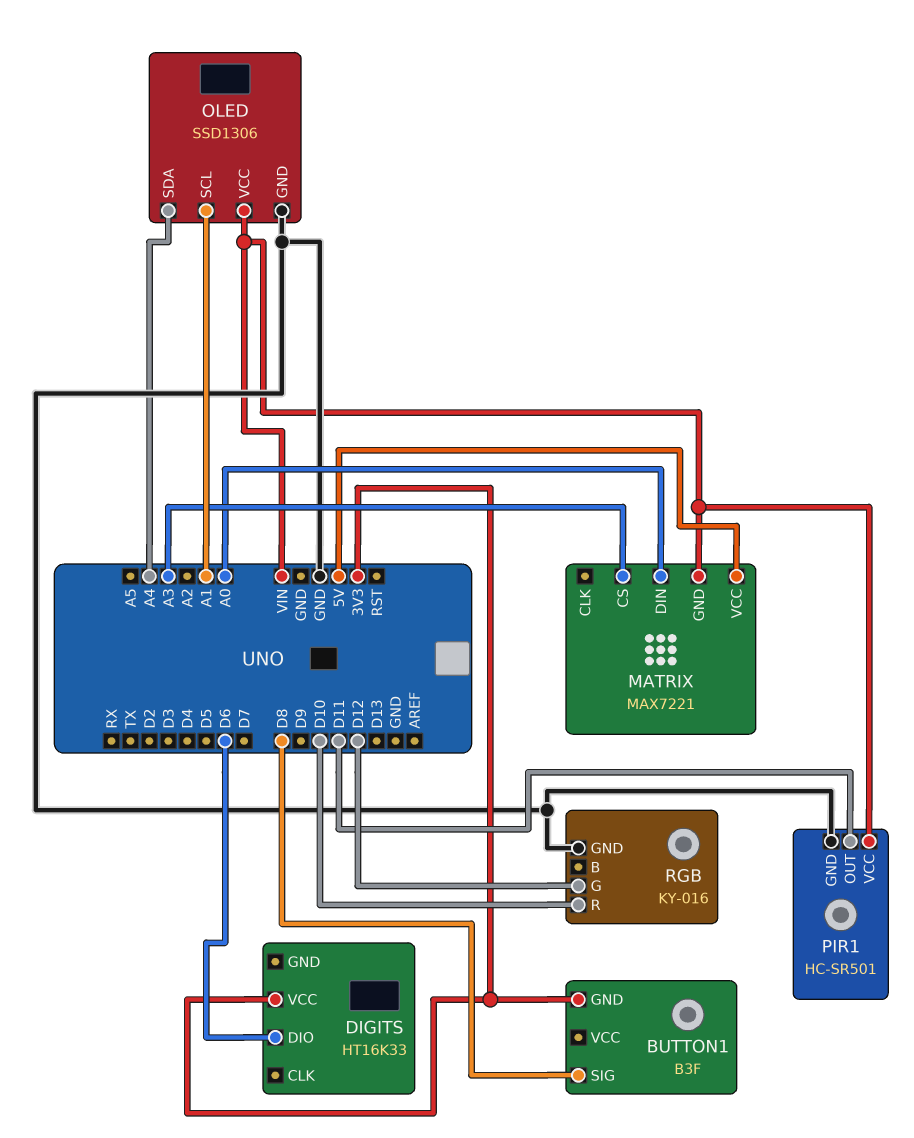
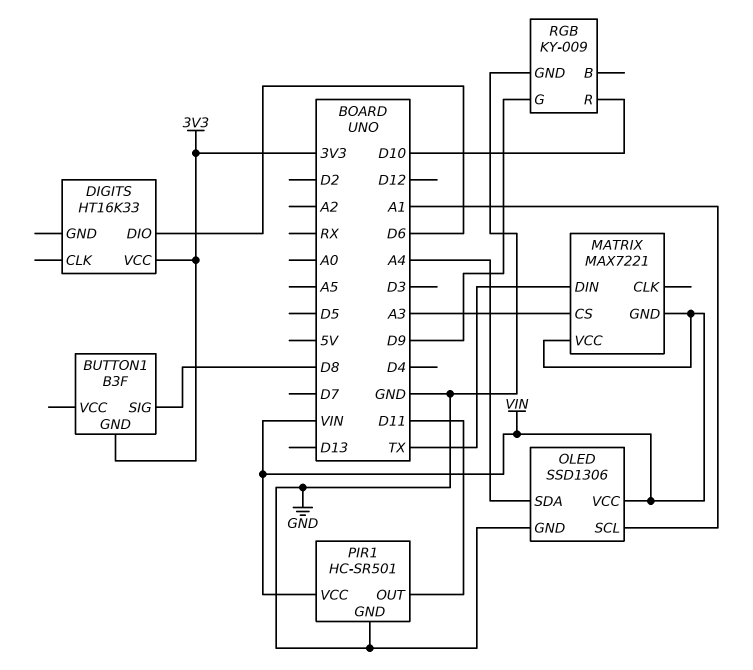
MATRIX pin DIN: A0 -> TX
MATRIX pin VCC: 5V -> VIN
RGB: KY-016 -> KY-009
RGB pin G: D12 -> D9

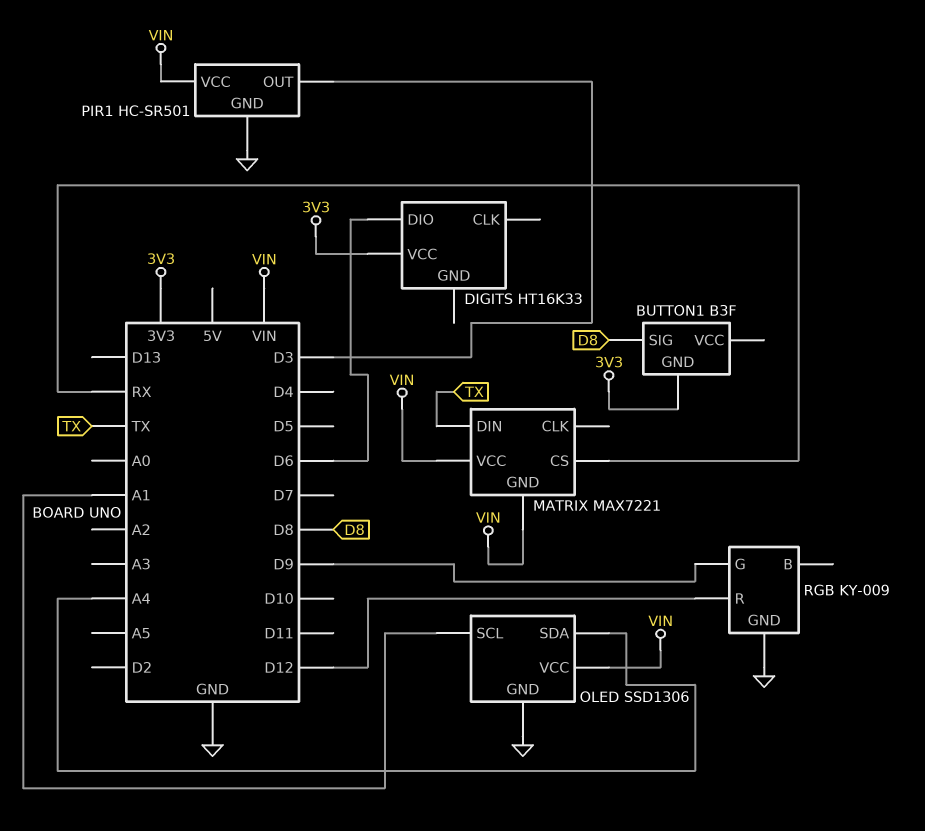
MATRIX pin CS: A3 -> RX
PIR1 pin OUT: D11 -> D3
RGB pin R: D10 -> D12

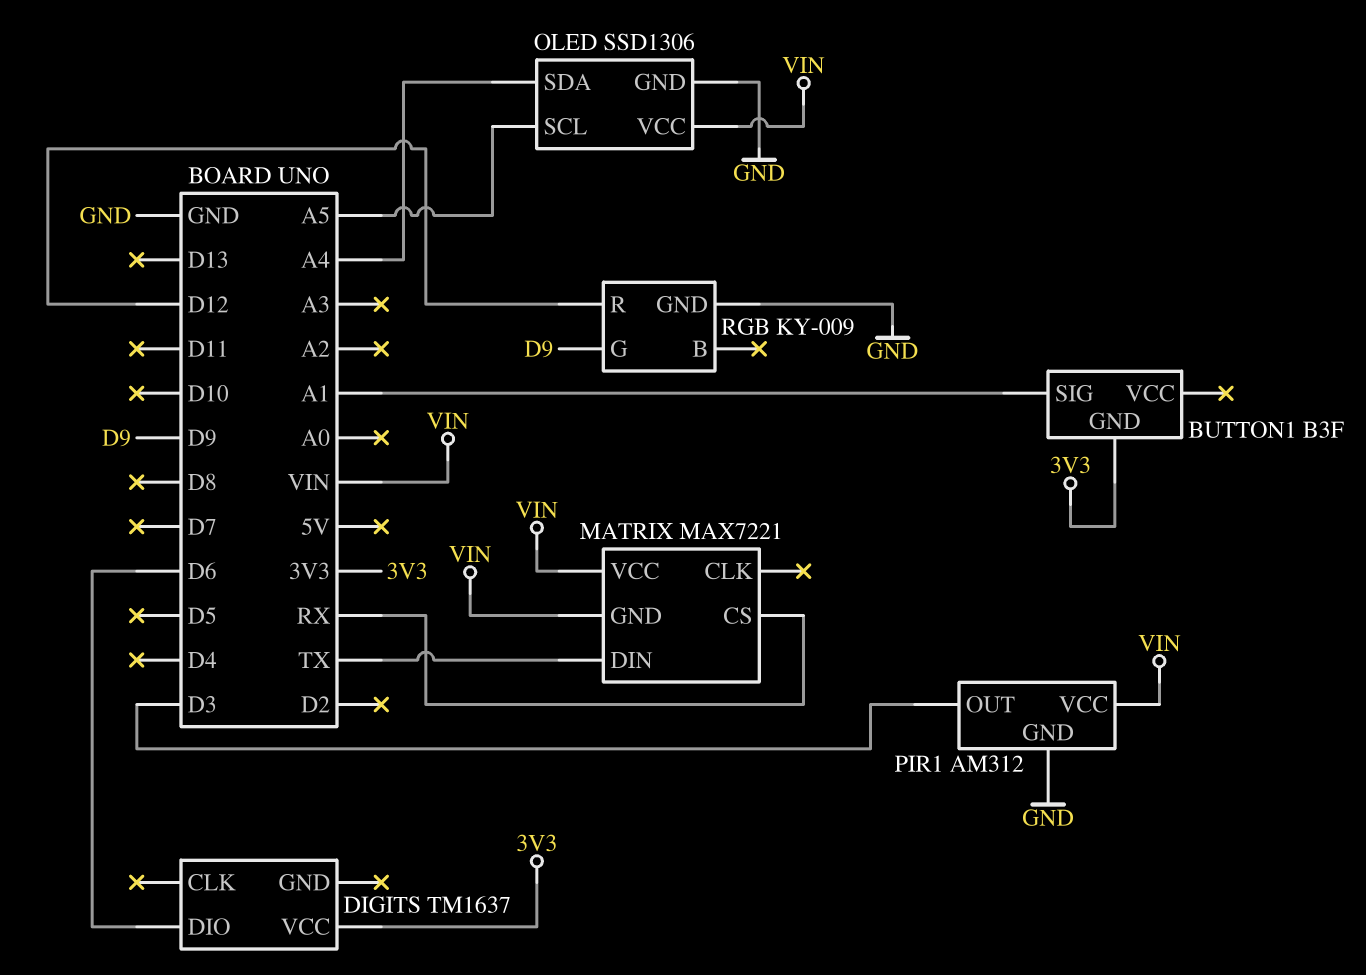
BUTTON1 pin SIG: D8 -> A1
DIGITS: HT16K33 -> TM1637
OLED pin SCL: A1 -> A5
PIR1: HC-SR501 -> AM312

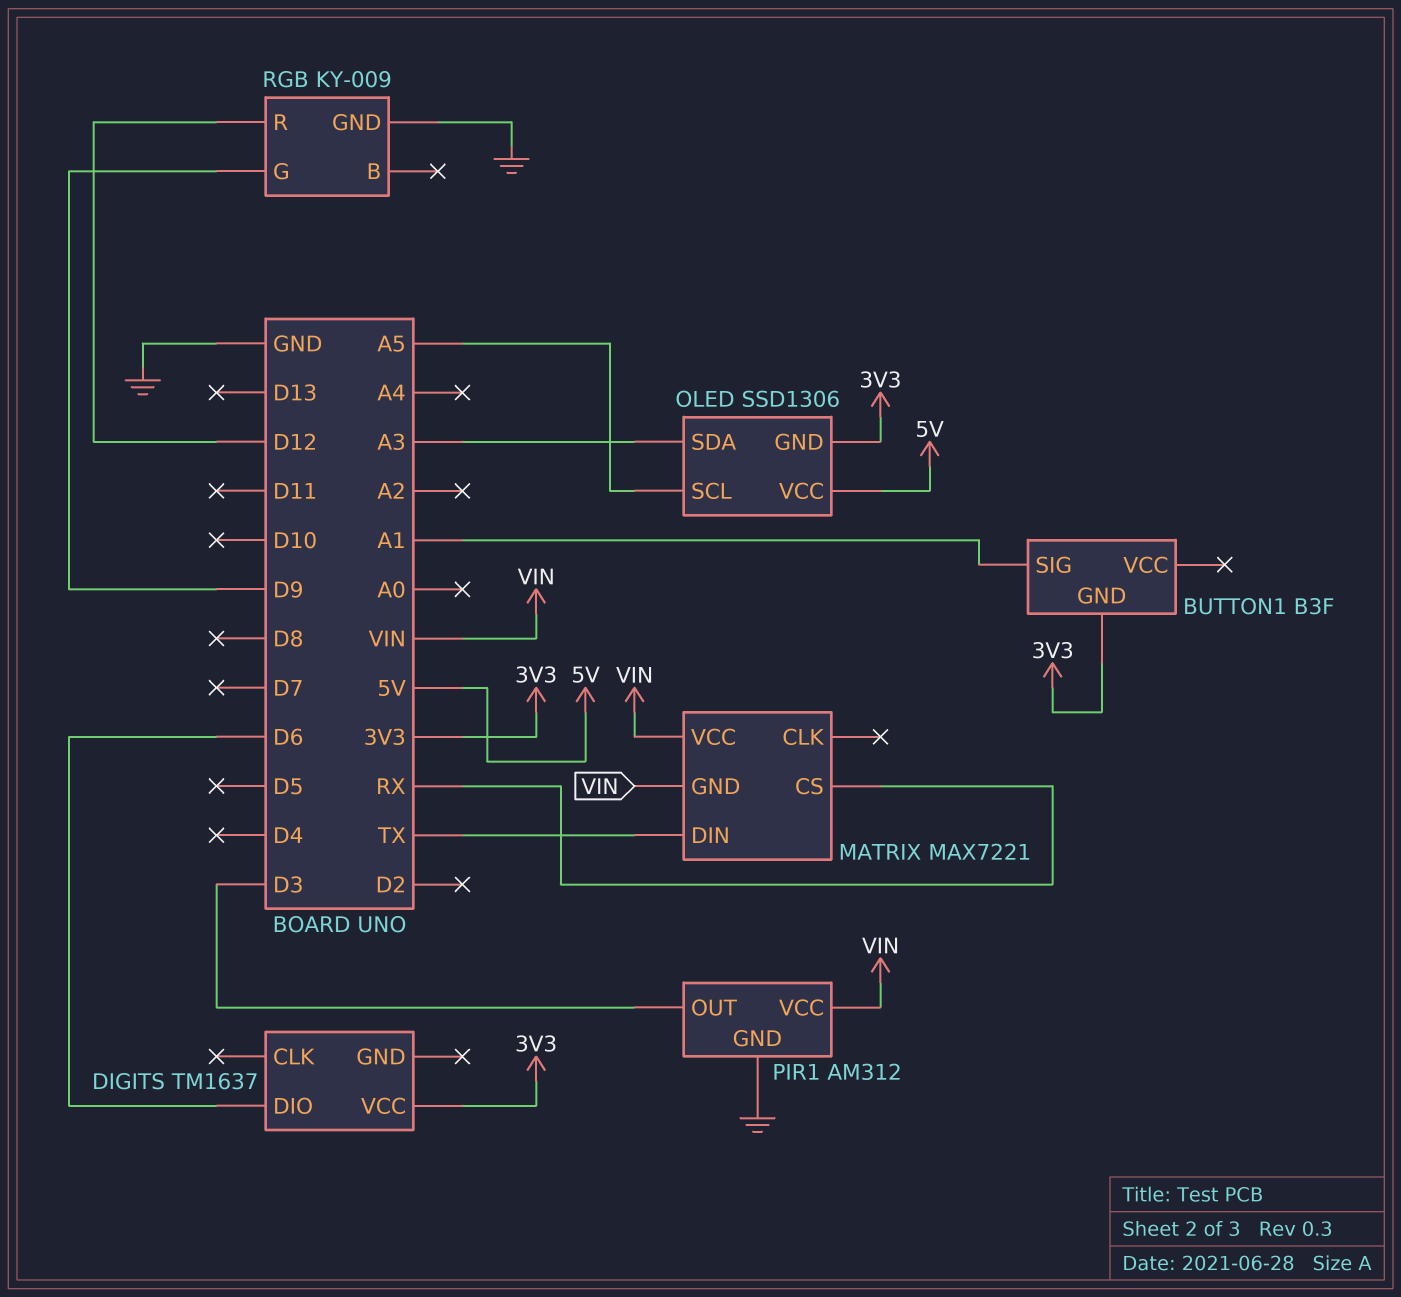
OLED pin GND: GND -> 3V3
OLED pin SDA: A4 -> A3
OLED pin VCC: VIN -> 5V

